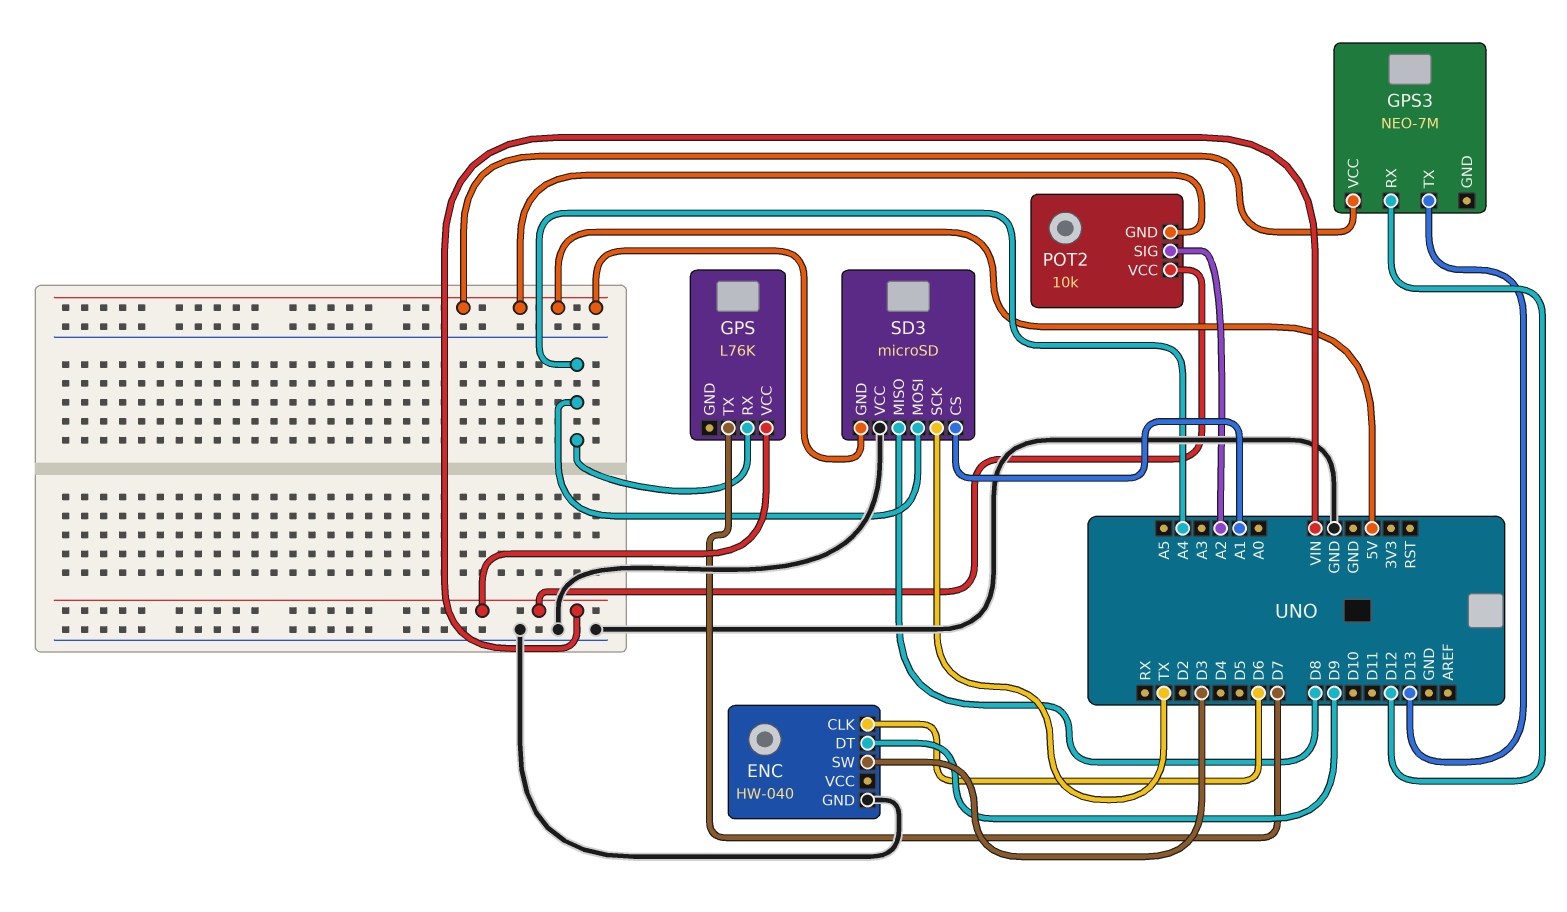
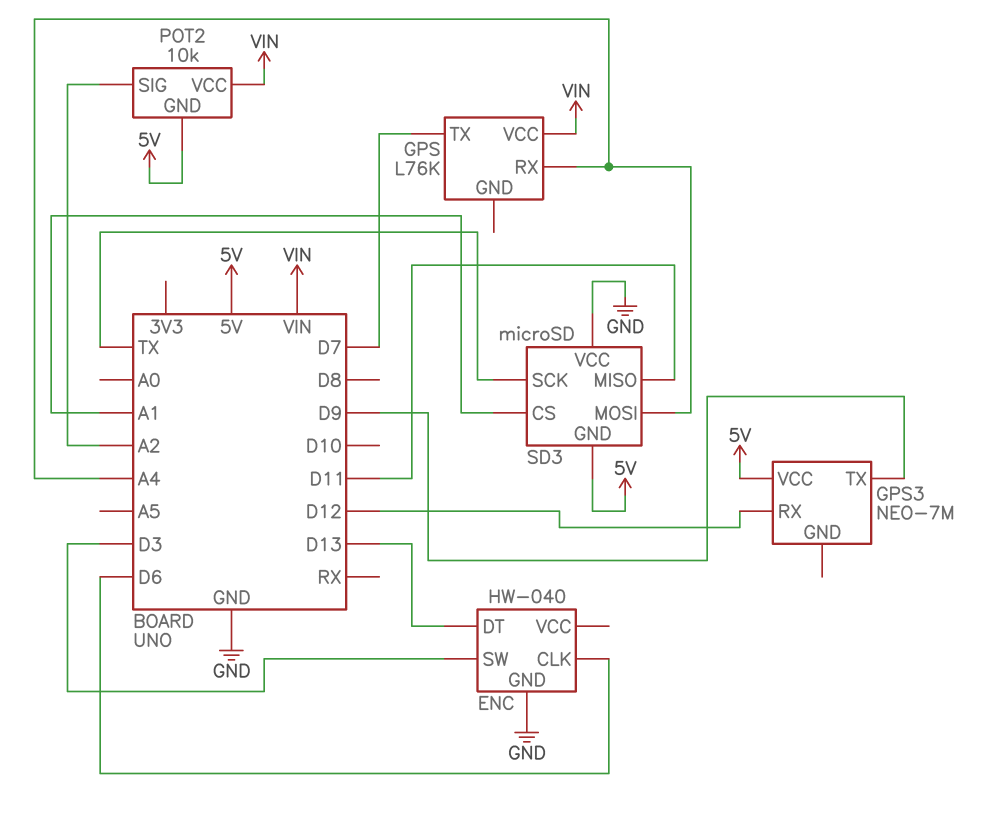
ENC pin DT: D9 -> D13
GPS3 pin TX: D13 -> D9
SD3 pin MISO: D8 -> D11

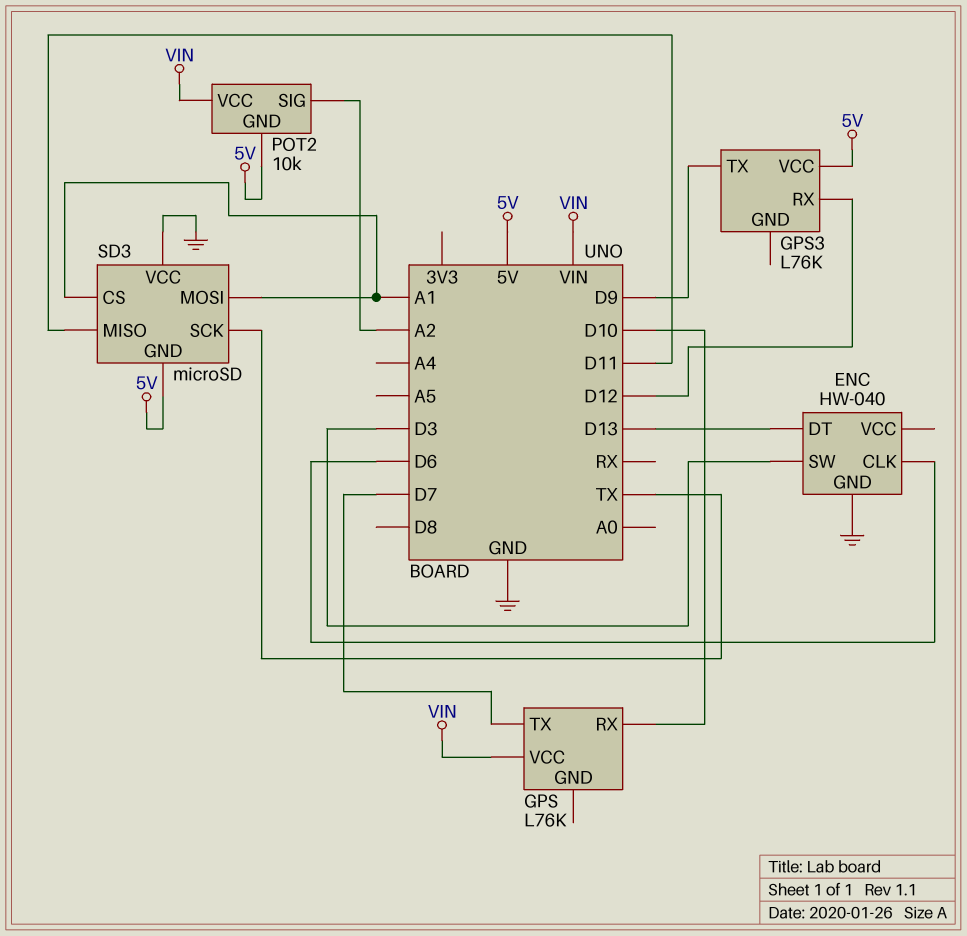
GPS pin RX: A4 -> D10
GPS3: NEO-7M -> L76K
SD3 pin MOSI: A4 -> A1

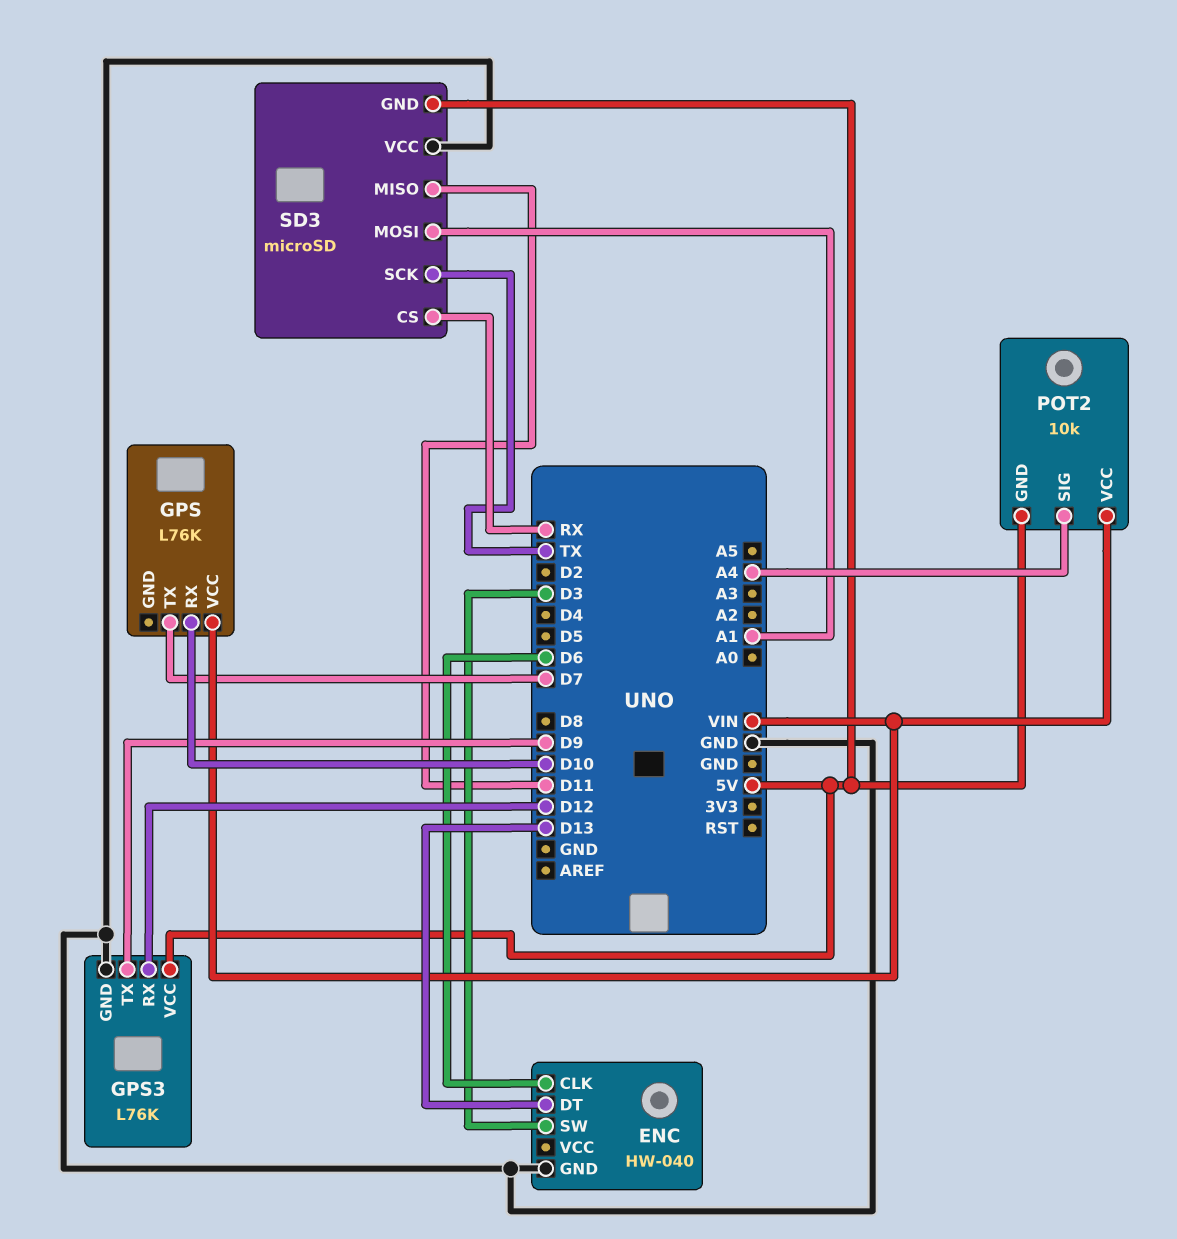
GPS3 pin GND: none -> GND
POT2 pin SIG: A2 -> A4
SD3 pin CS: A1 -> RX

